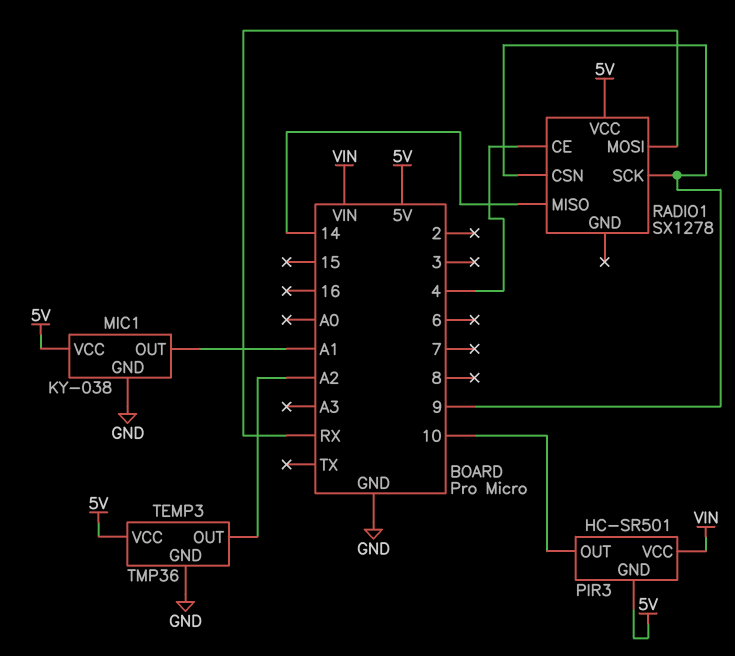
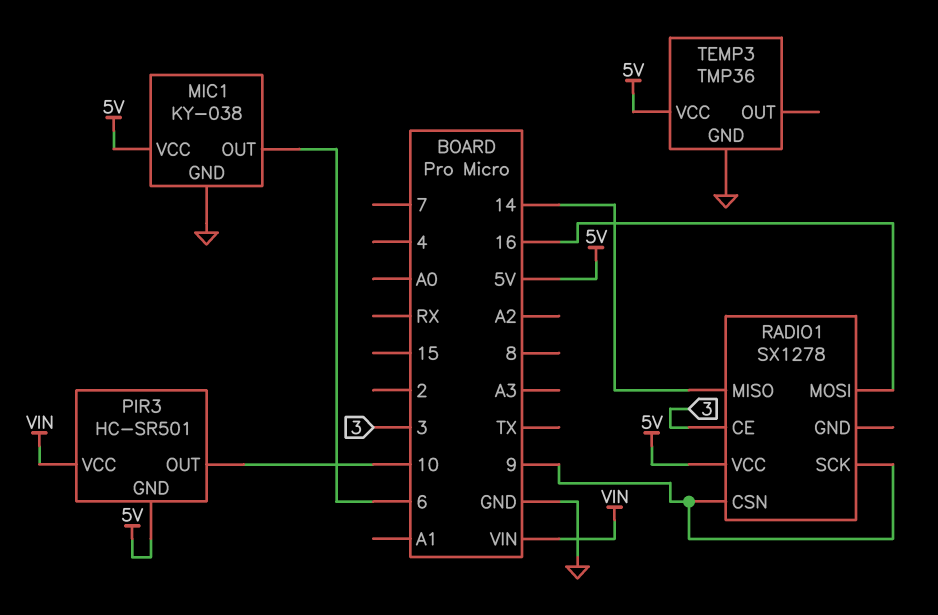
MIC1 pin OUT: A1 -> 6
RADIO1 pin CE: 4 -> 3
RADIO1 pin MOSI: RX -> 16
TEMP3 pin OUT: A2 -> none

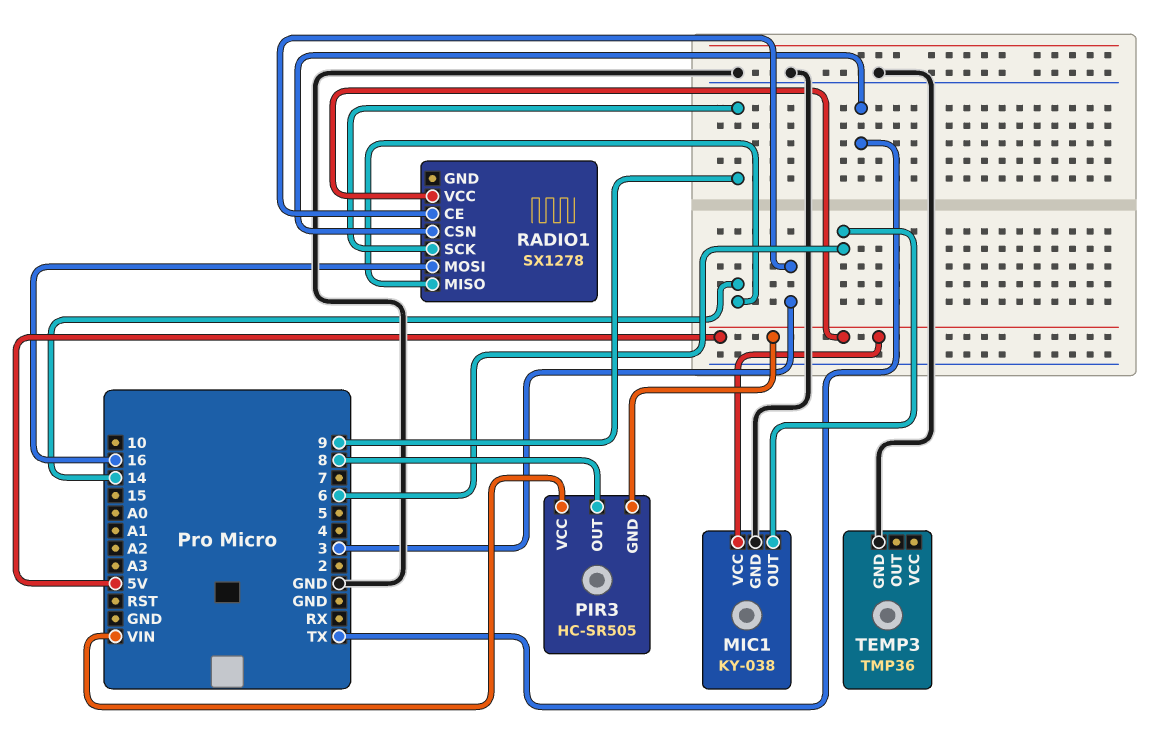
PIR3: HC-SR501 -> HC-SR505
PIR3 pin OUT: 10 -> 8
RADIO1 pin CSN: 9 -> TX
TEMP3 pin VCC: 5V -> none

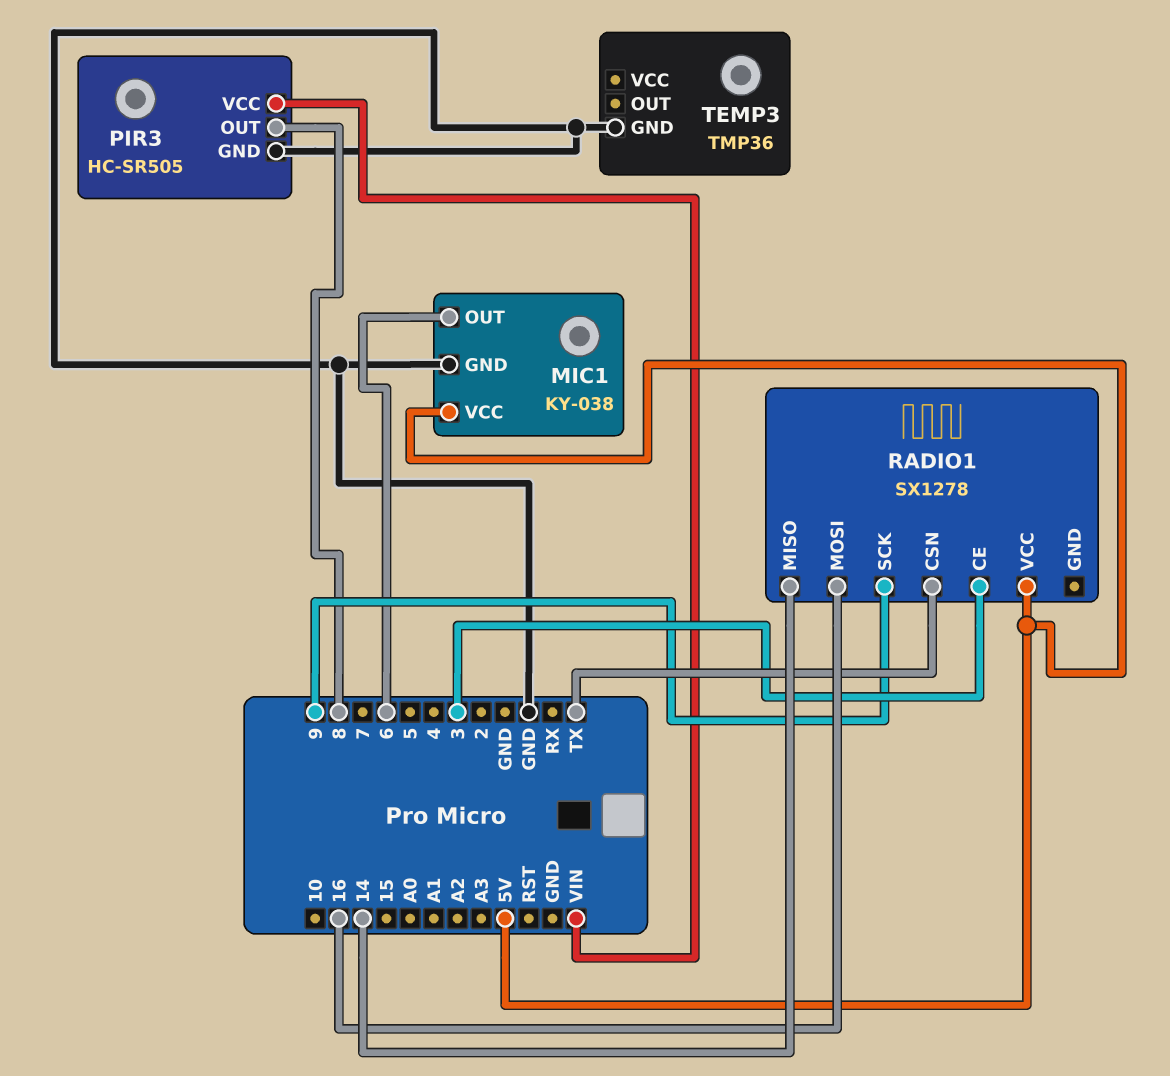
PIR3 pin GND: 5V -> GND

